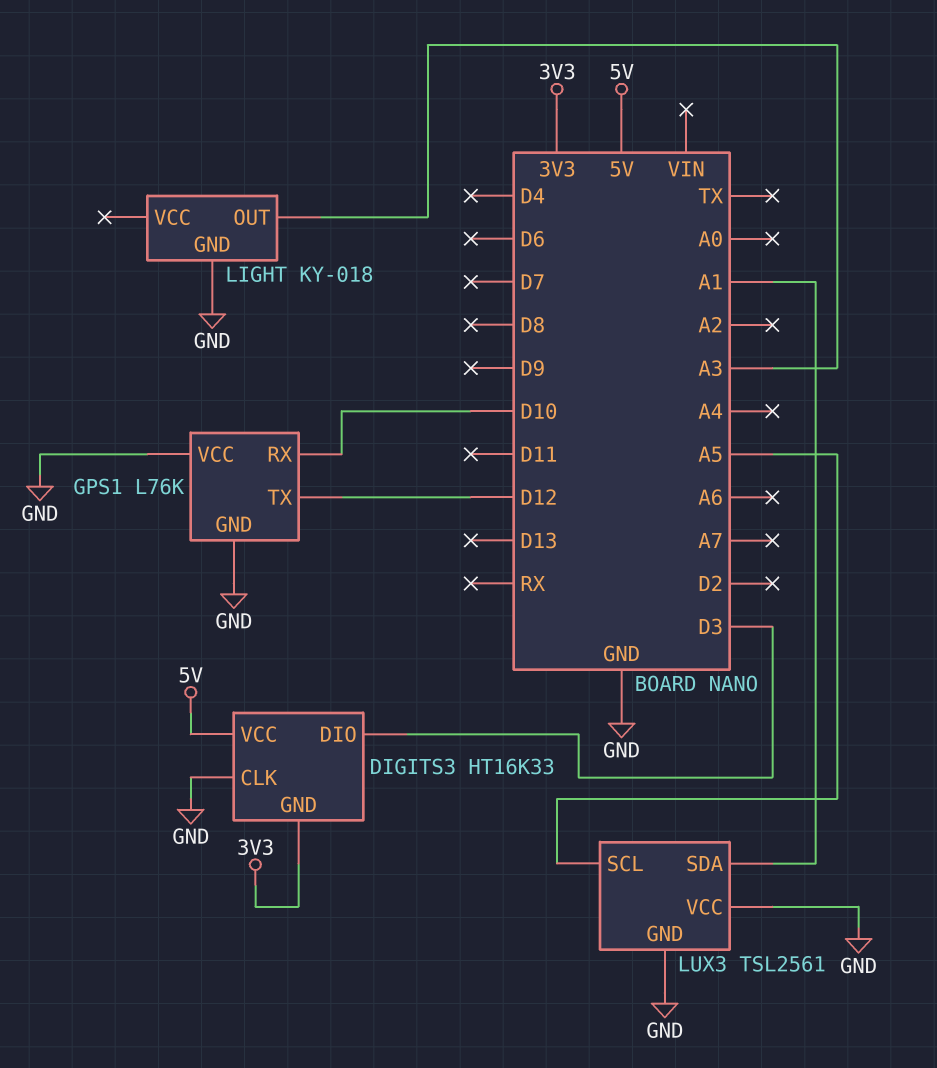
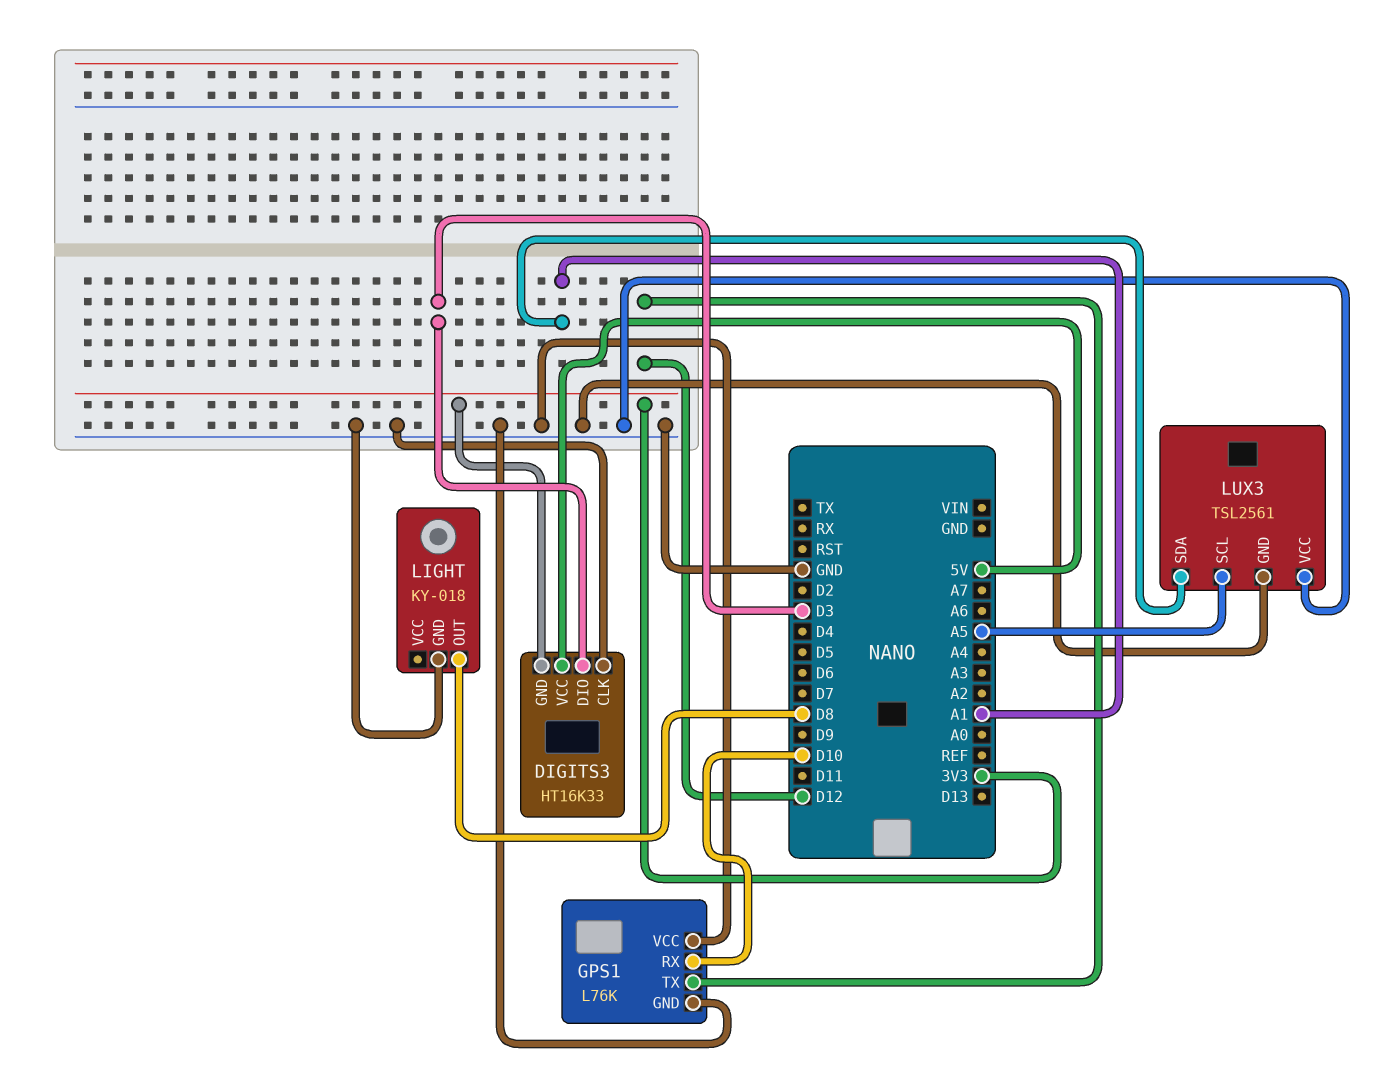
LIGHT pin OUT: A3 -> D8

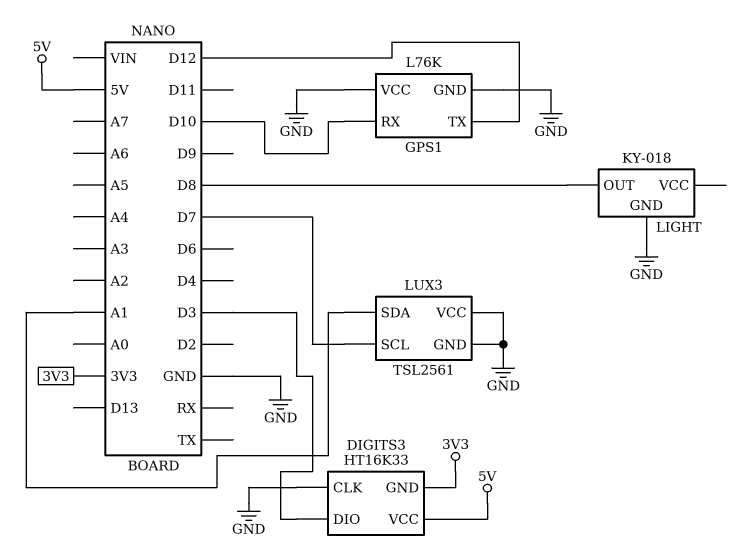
LUX3 pin SCL: A5 -> D7

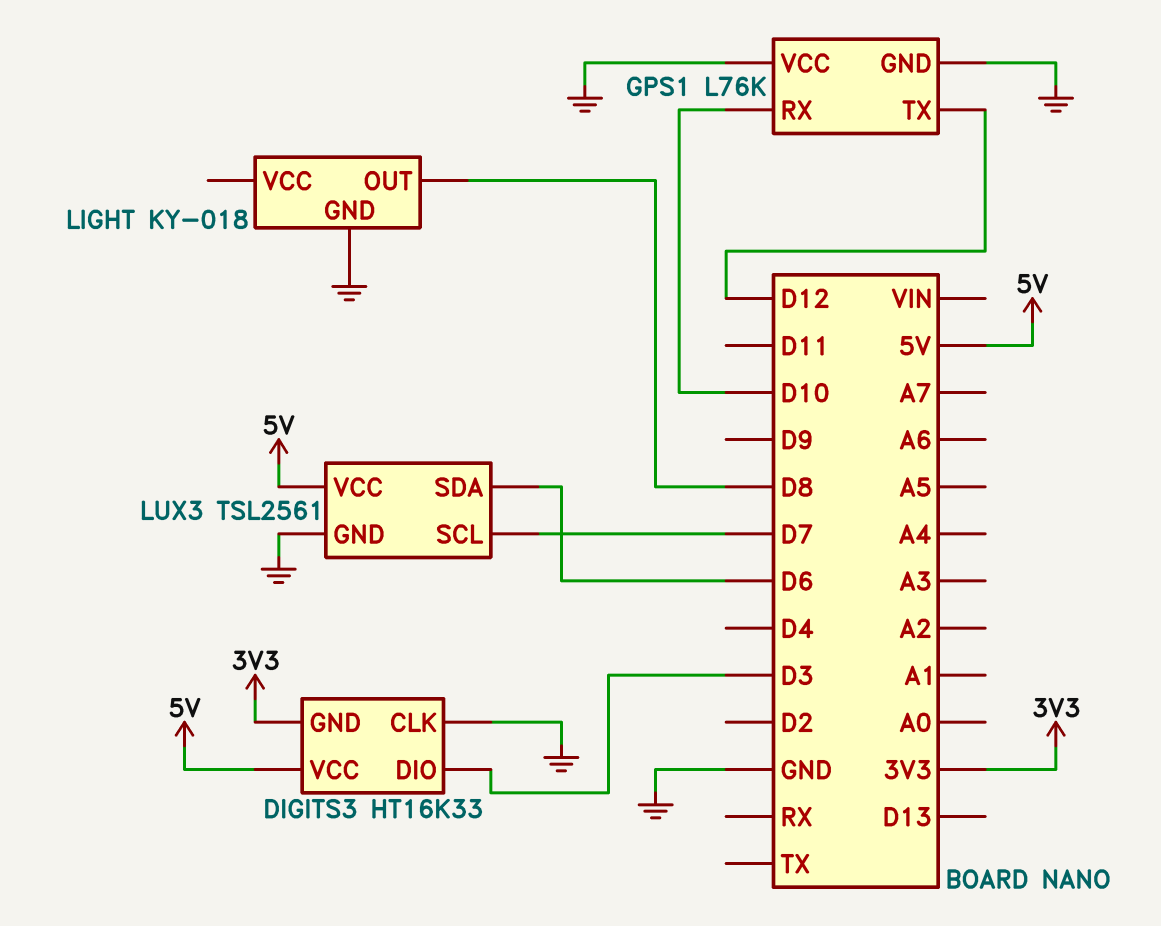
LUX3 pin SDA: A1 -> D6
LUX3 pin VCC: GND -> 5V

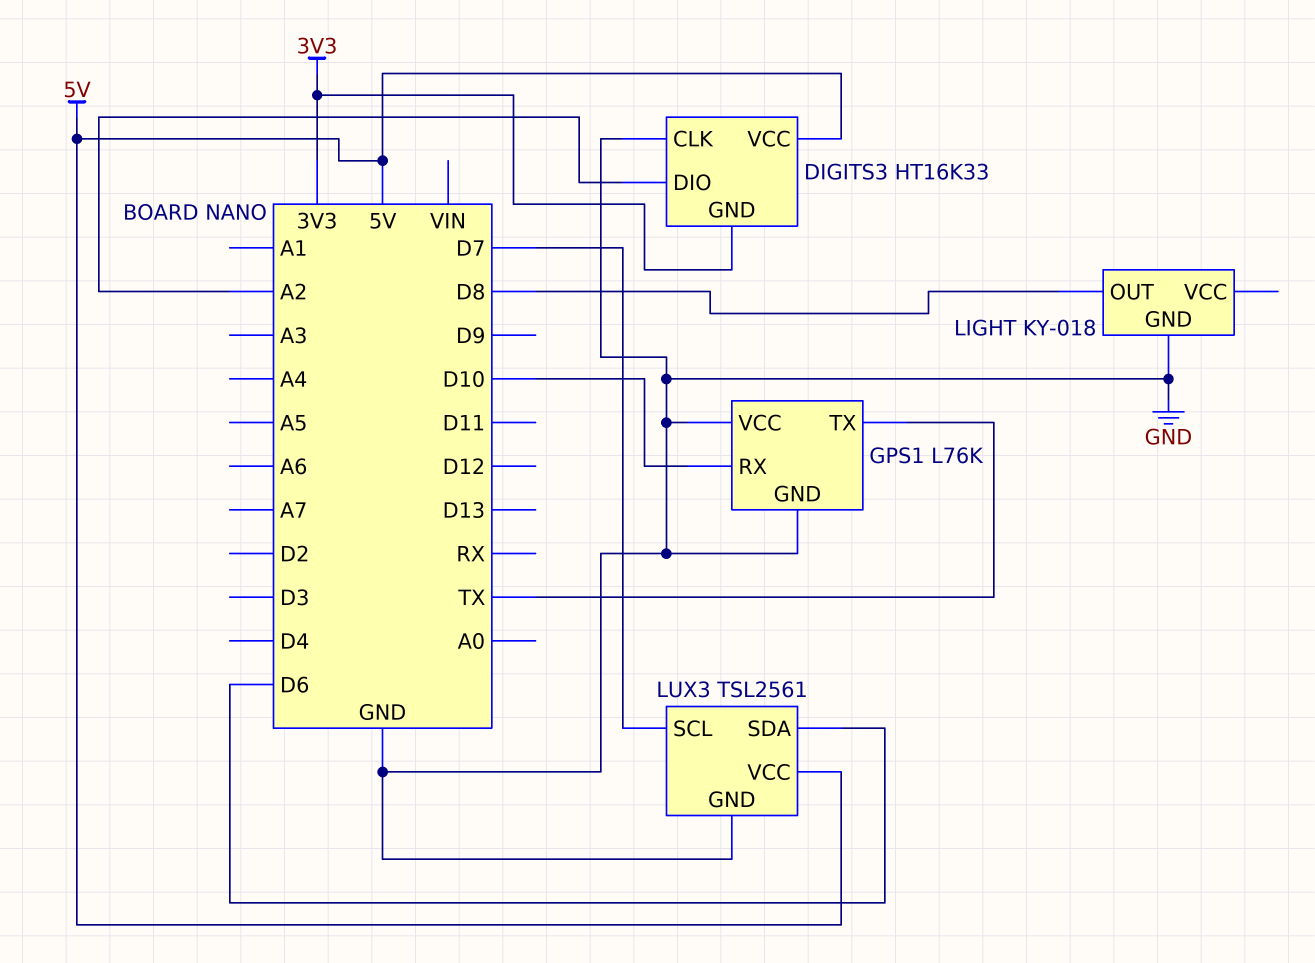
DIGITS3 pin DIO: D3 -> A2
GPS1 pin TX: D12 -> TX

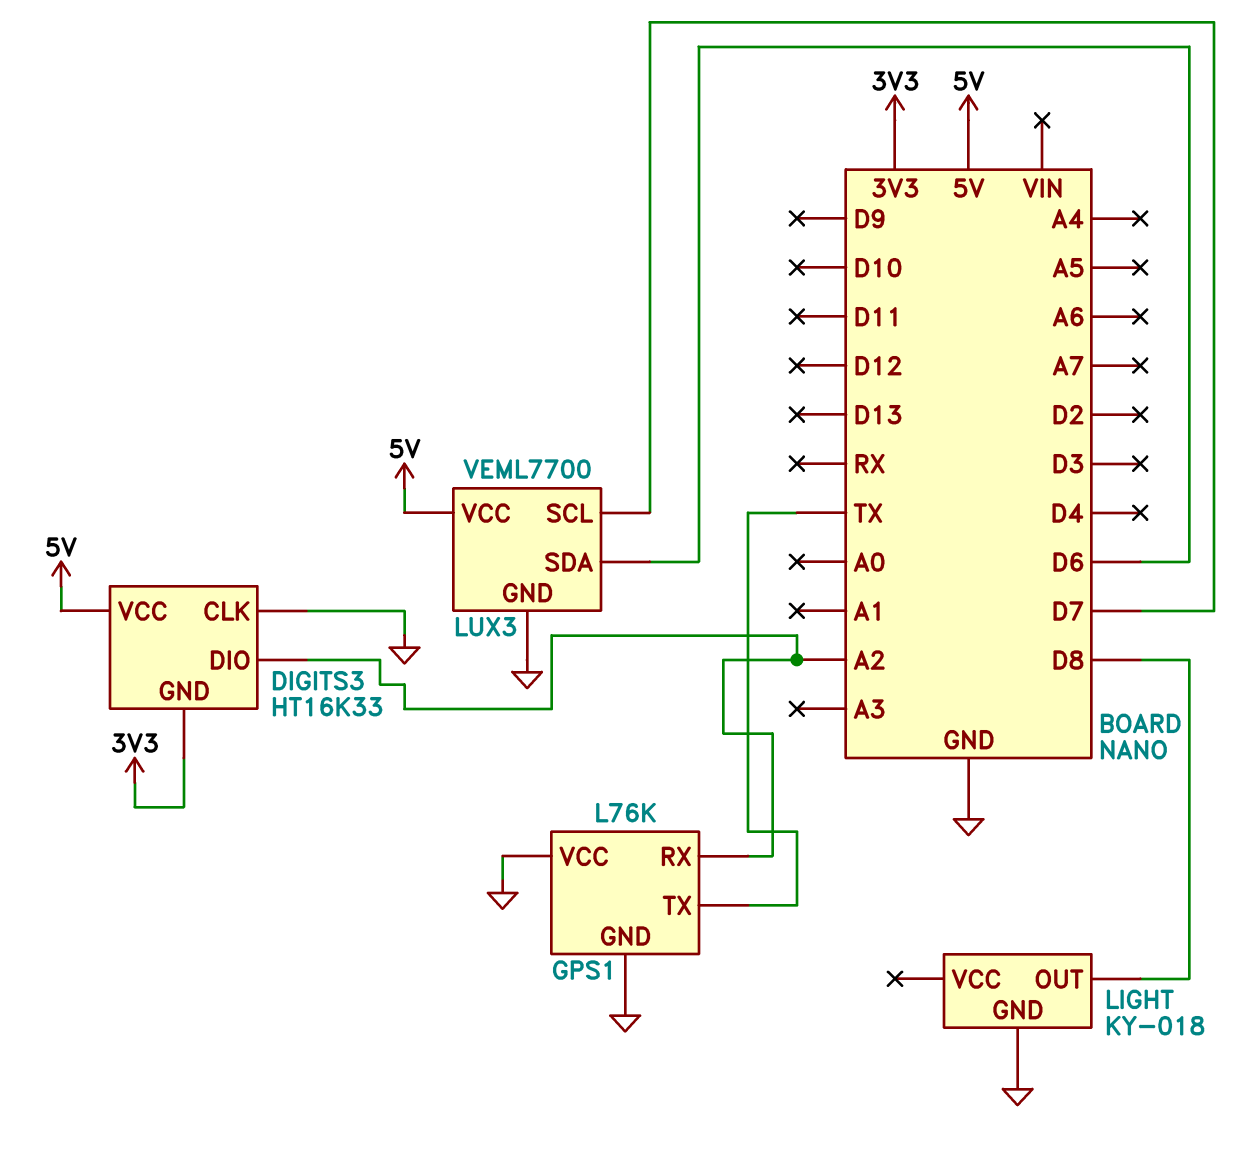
GPS1 pin RX: D10 -> A2
LUX3: TSL2561 -> VEML7700

